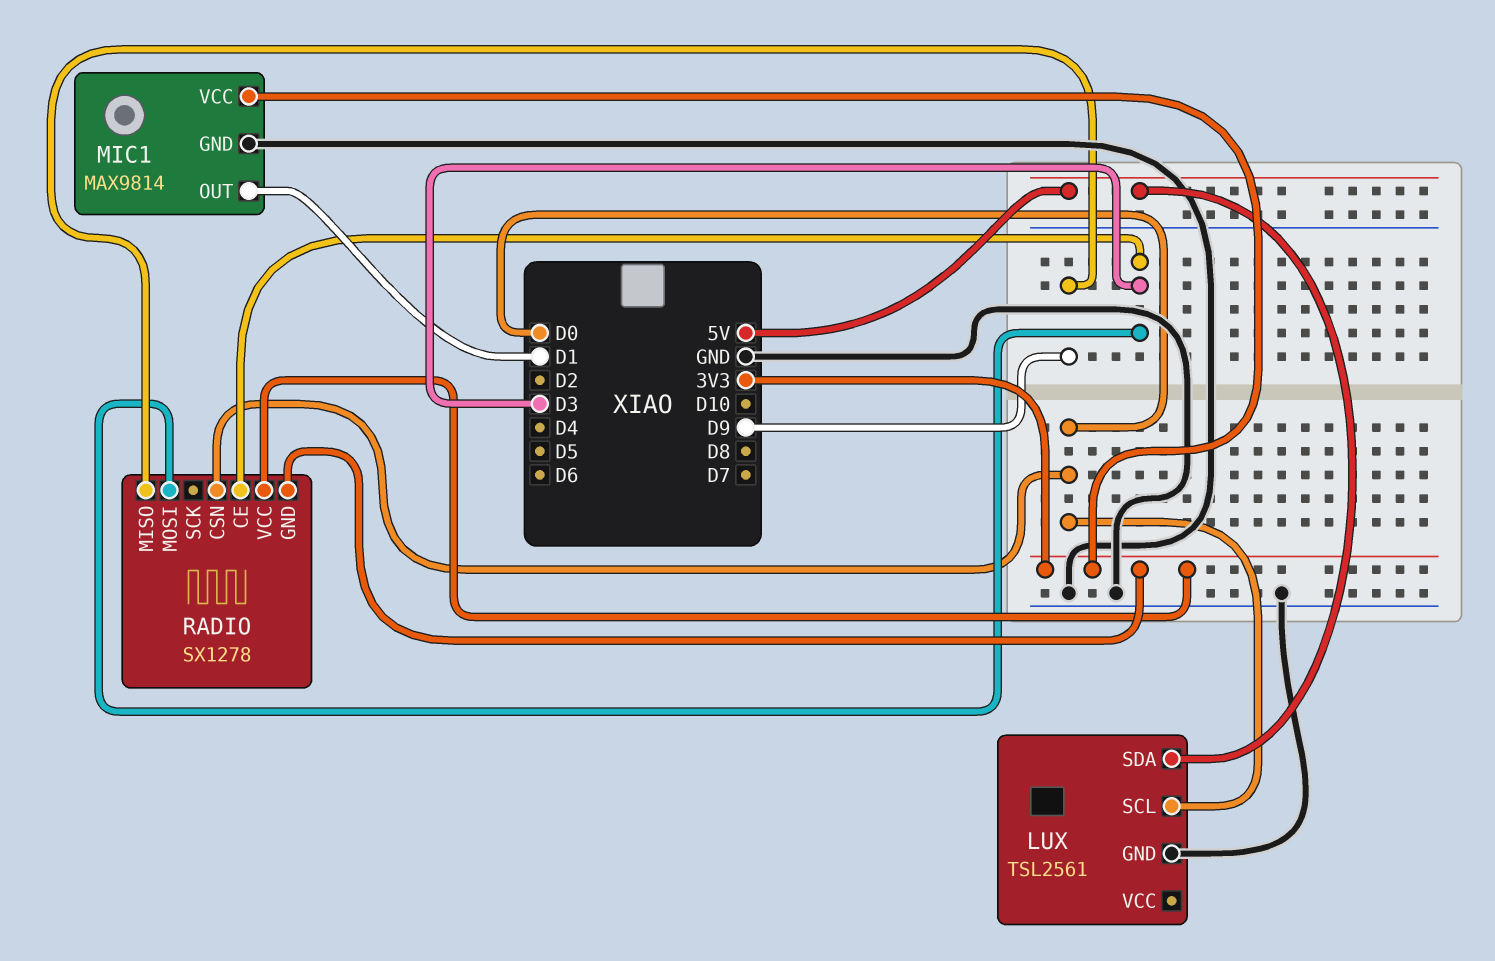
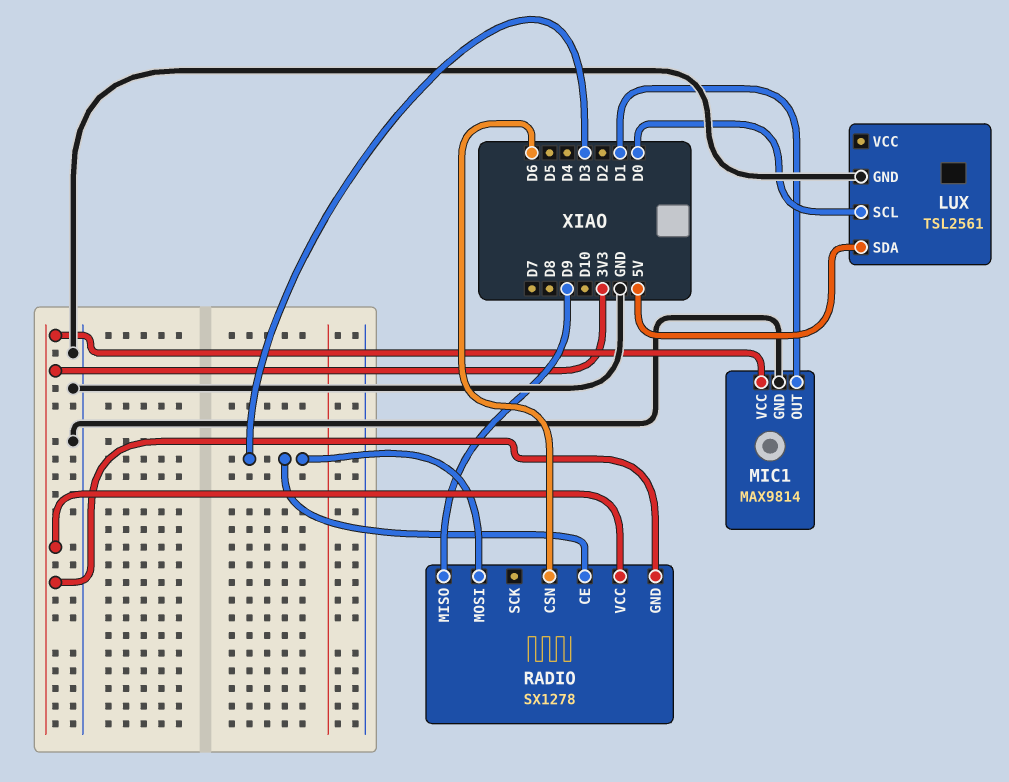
RADIO pin CSN: D0 -> D6

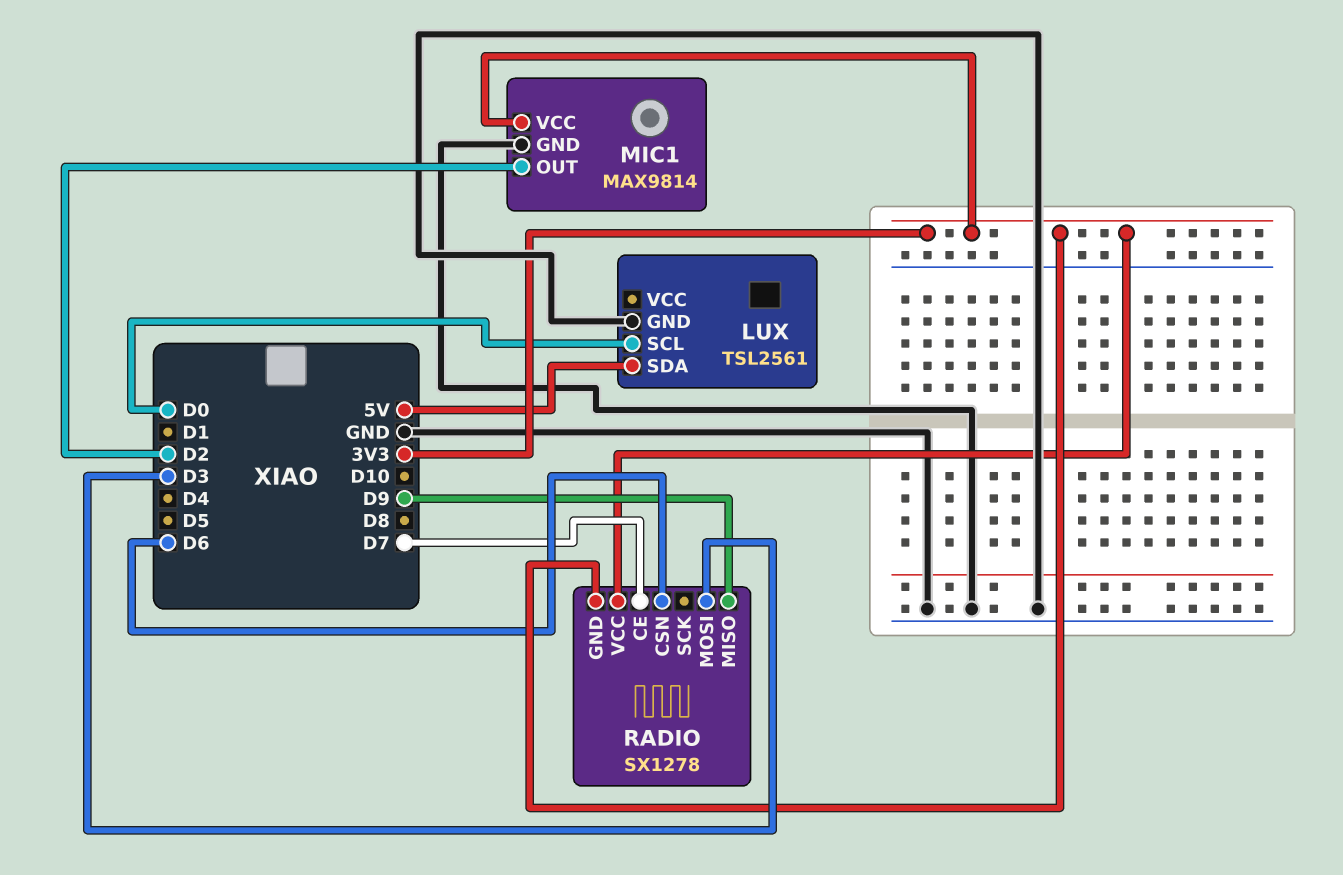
MIC1 pin OUT: D1 -> D2
RADIO pin CE: D3 -> D7

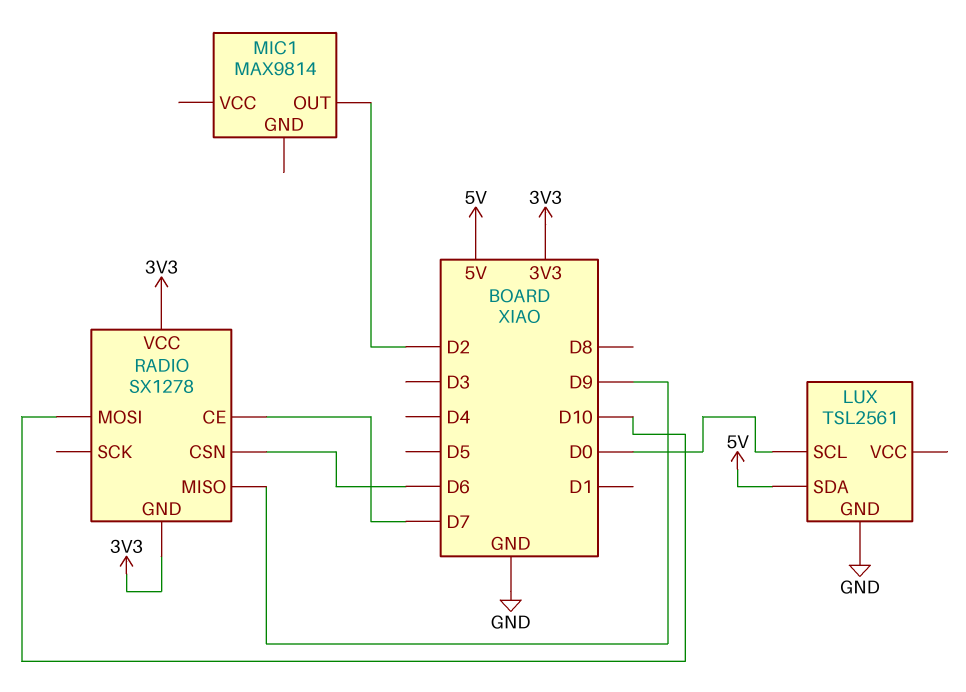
MIC1 pin GND: GND -> none
MIC1 pin VCC: 3V3 -> none
RADIO pin MOSI: D3 -> D10

